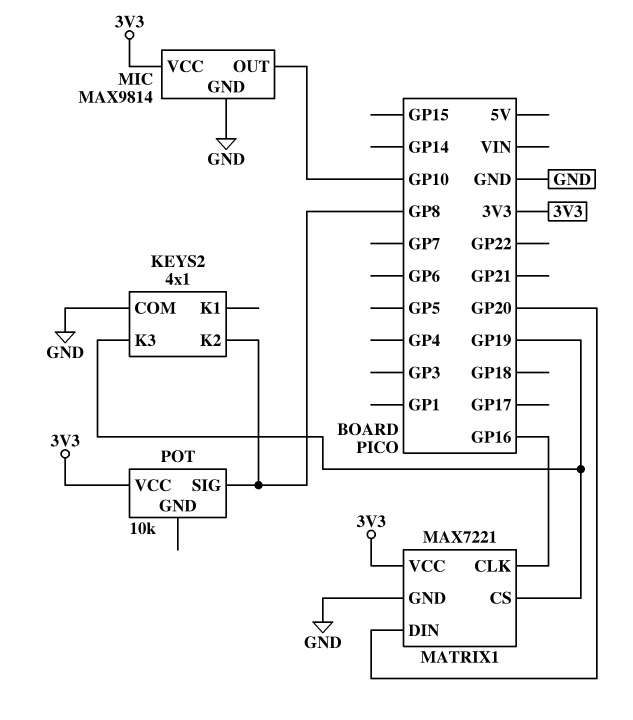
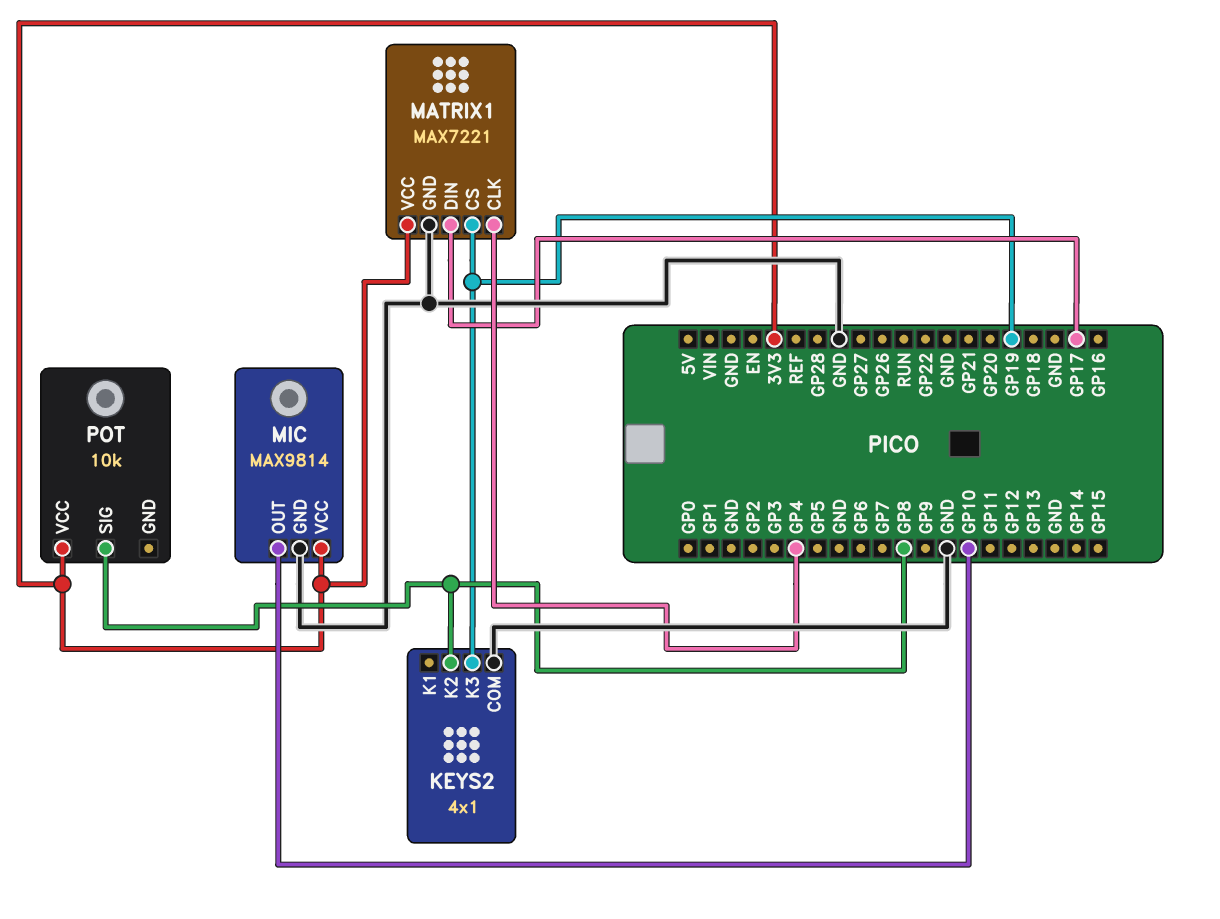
MATRIX1 pin CLK: GP16 -> GP4
MATRIX1 pin DIN: GP20 -> GP17

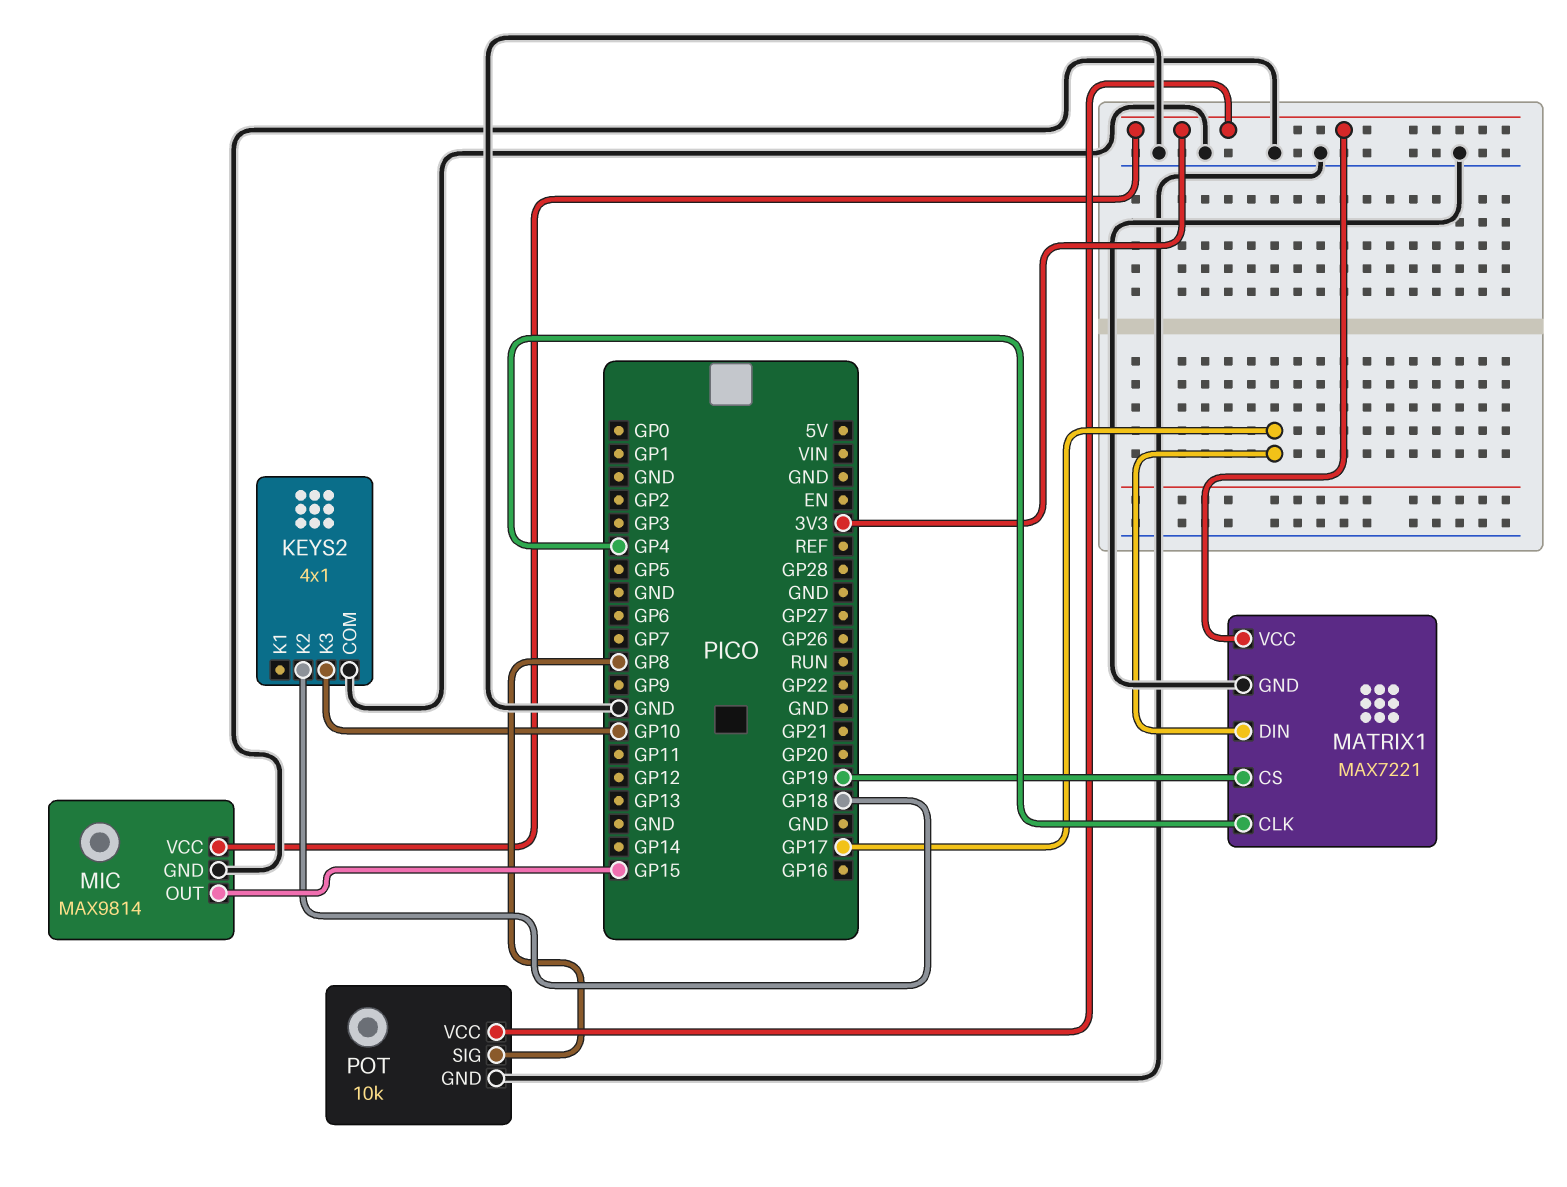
KEYS2 pin K2: GP8 -> GP18
KEYS2 pin K3: GP19 -> GP10
MIC pin OUT: GP10 -> GP15
POT pin GND: none -> GND

